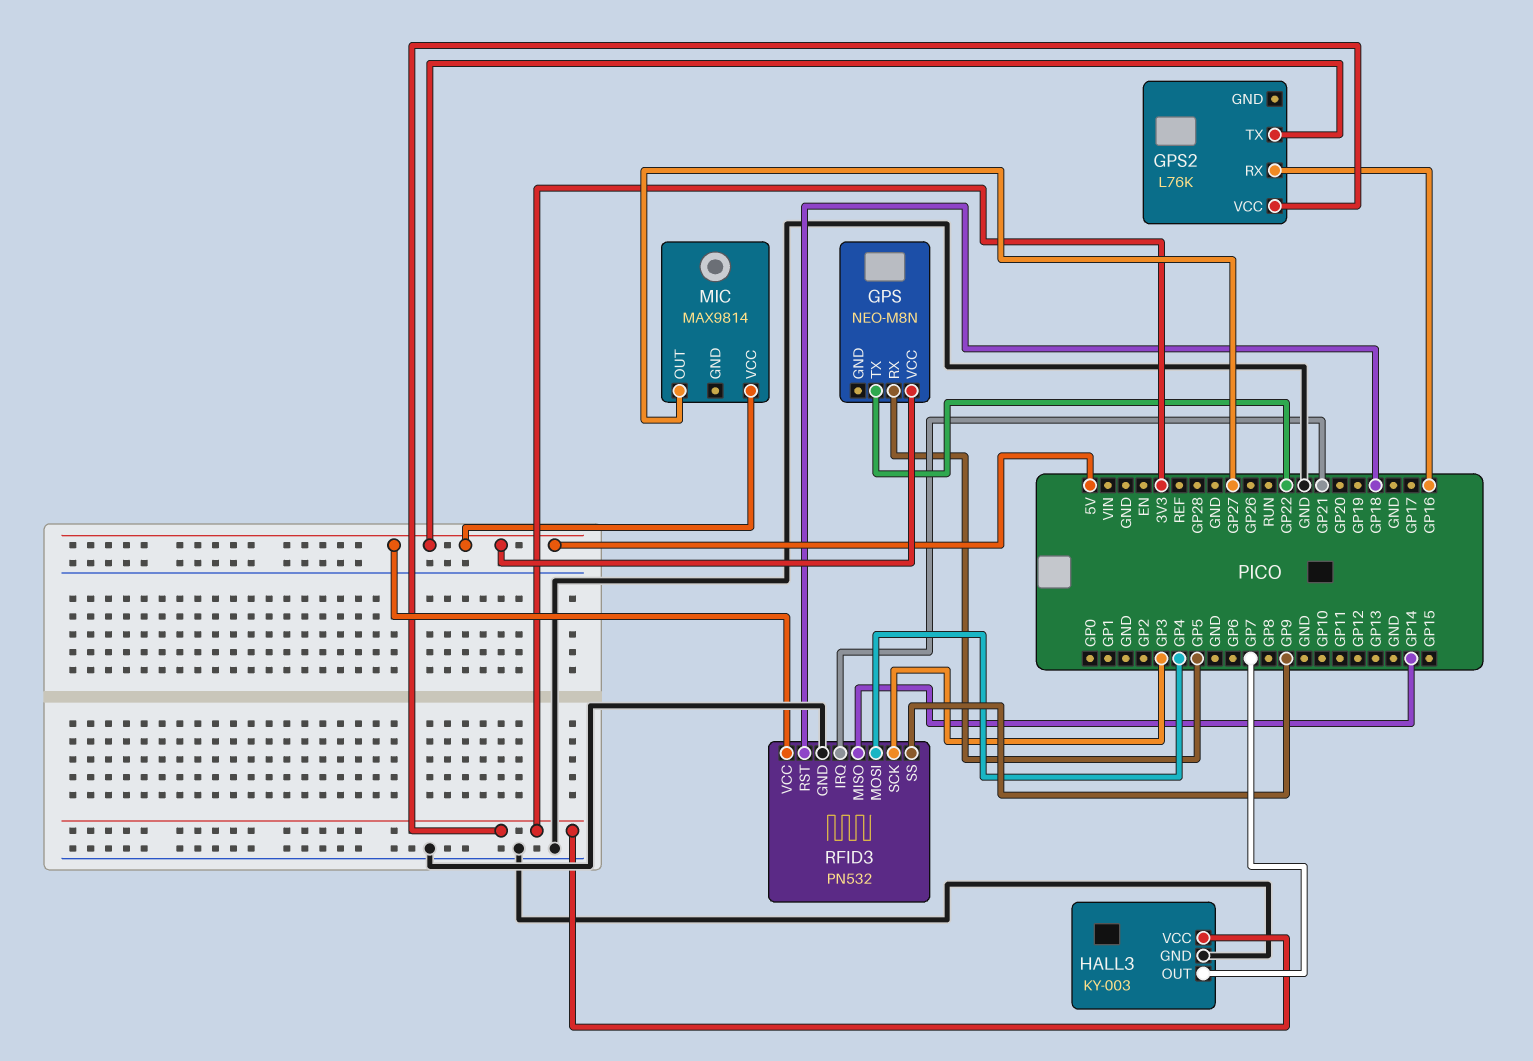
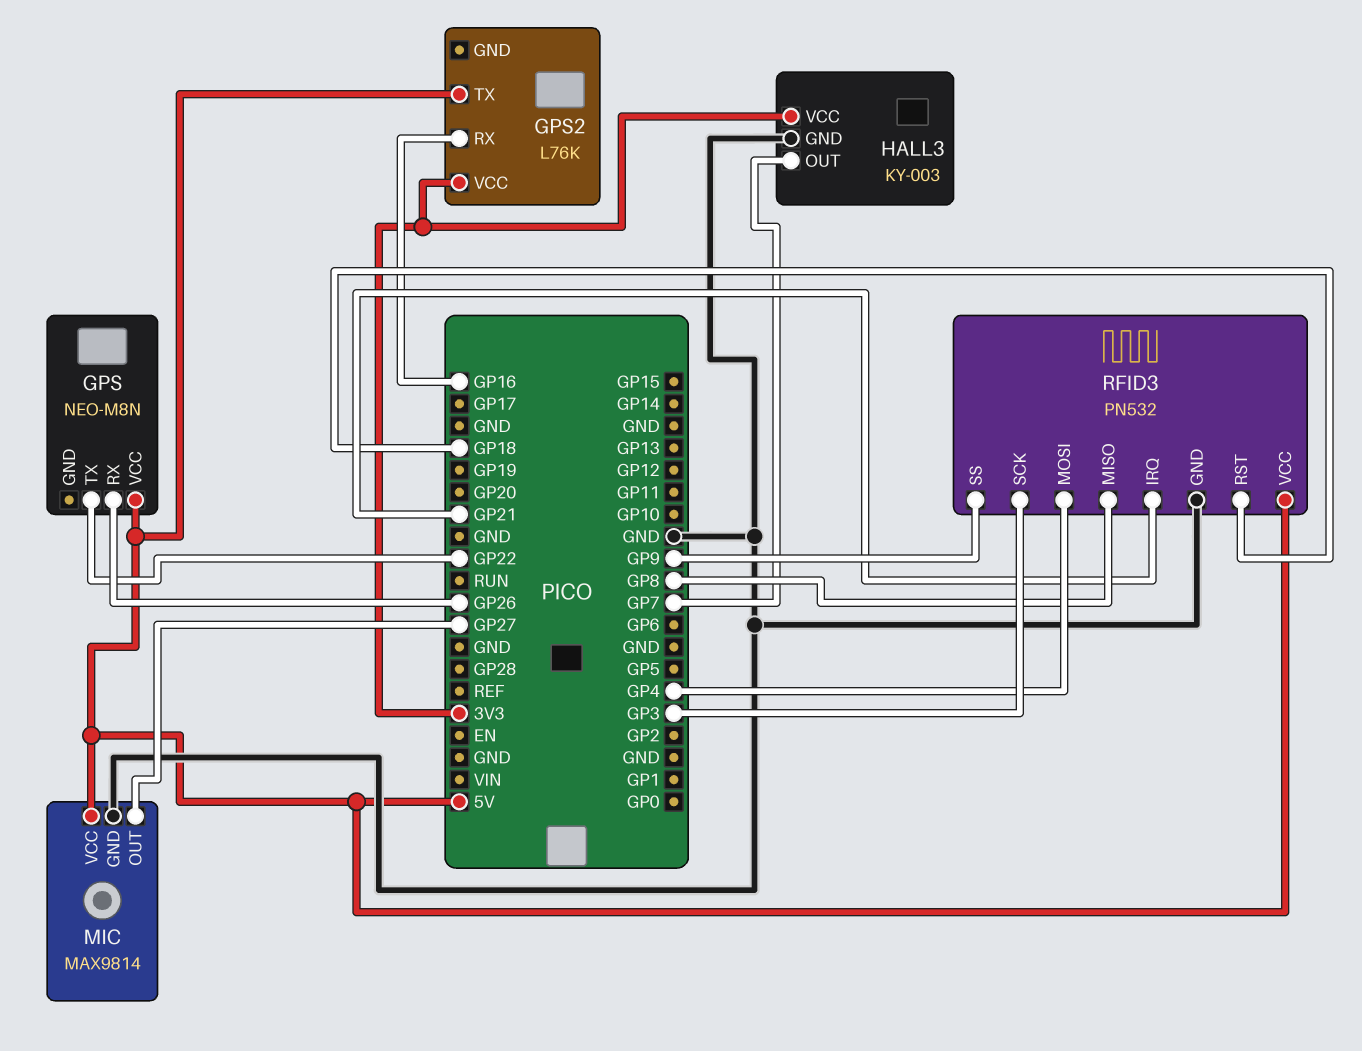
GPS pin RX: GP5 -> GP26
MIC pin GND: none -> GND
RFID3 pin MISO: GP14 -> GP8

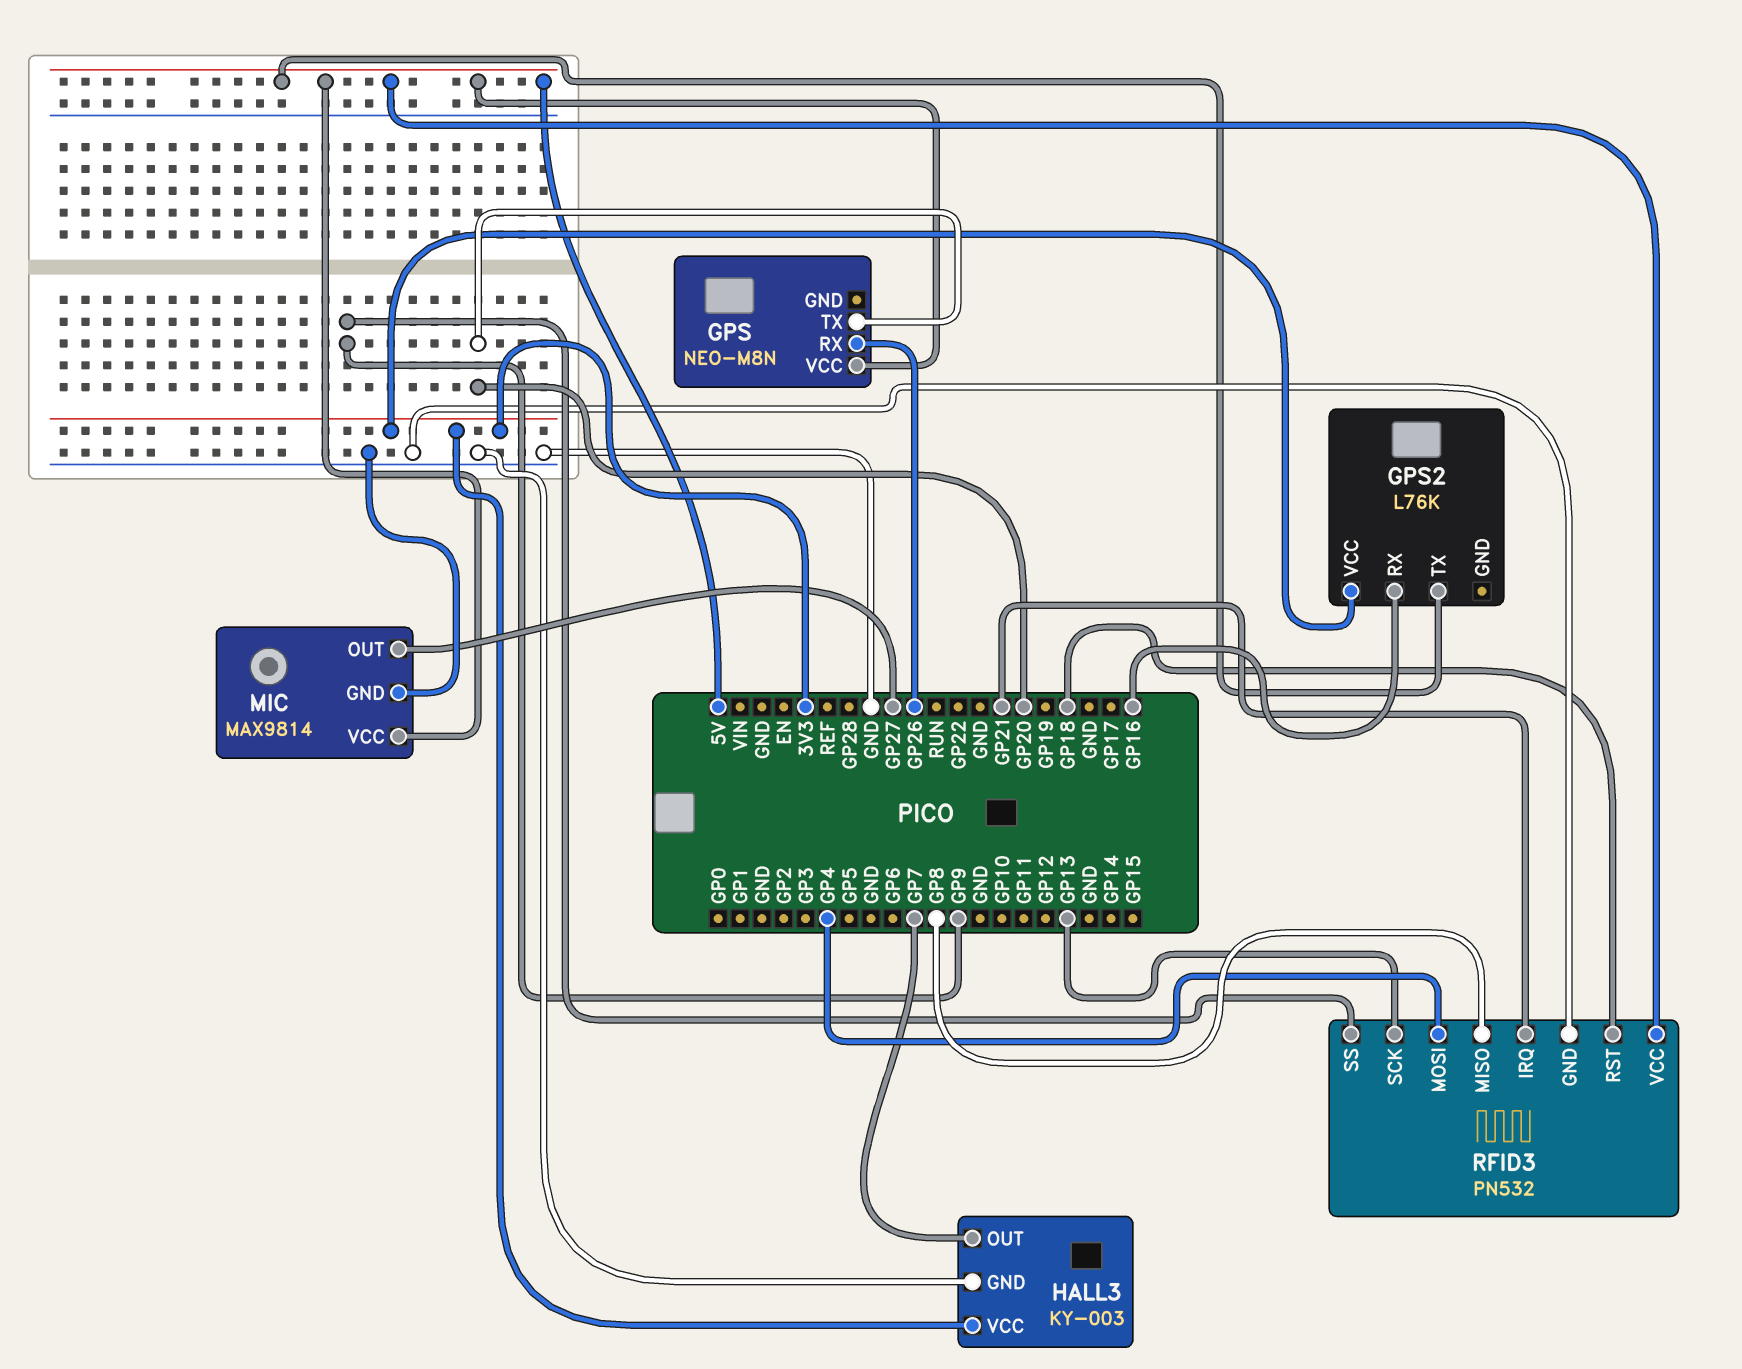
GPS pin TX: GP22 -> GP20
RFID3 pin SCK: GP3 -> GP13

